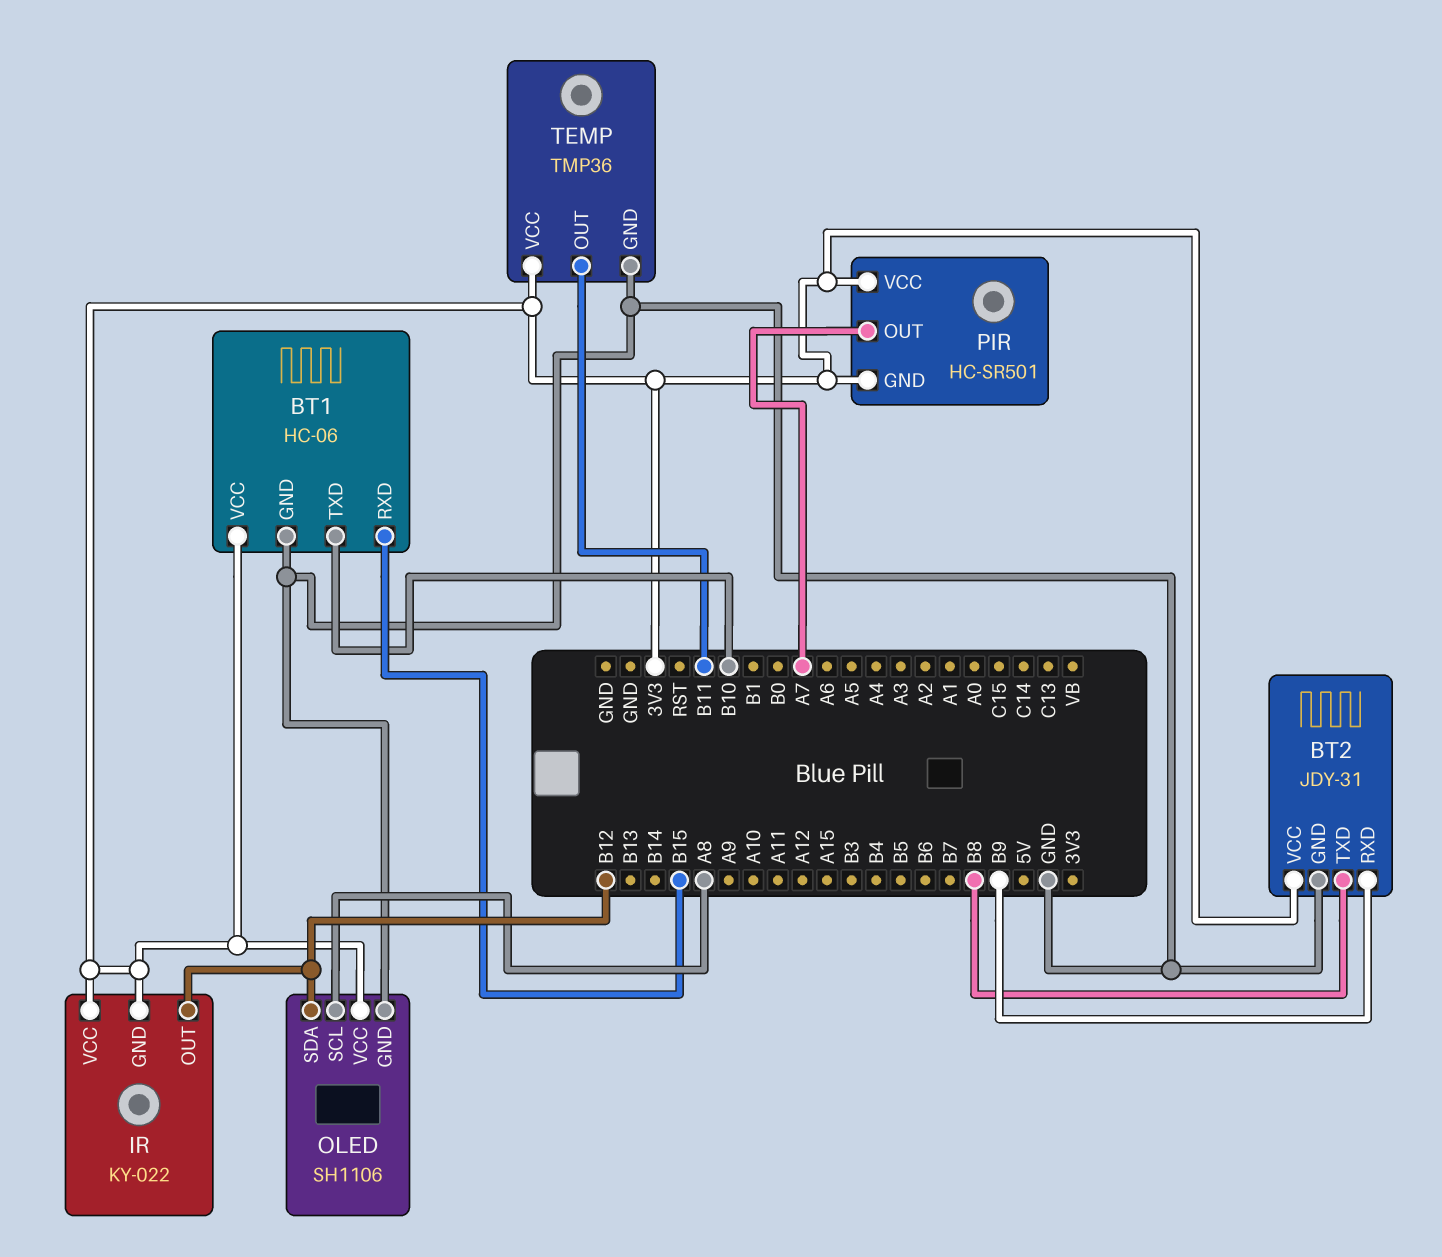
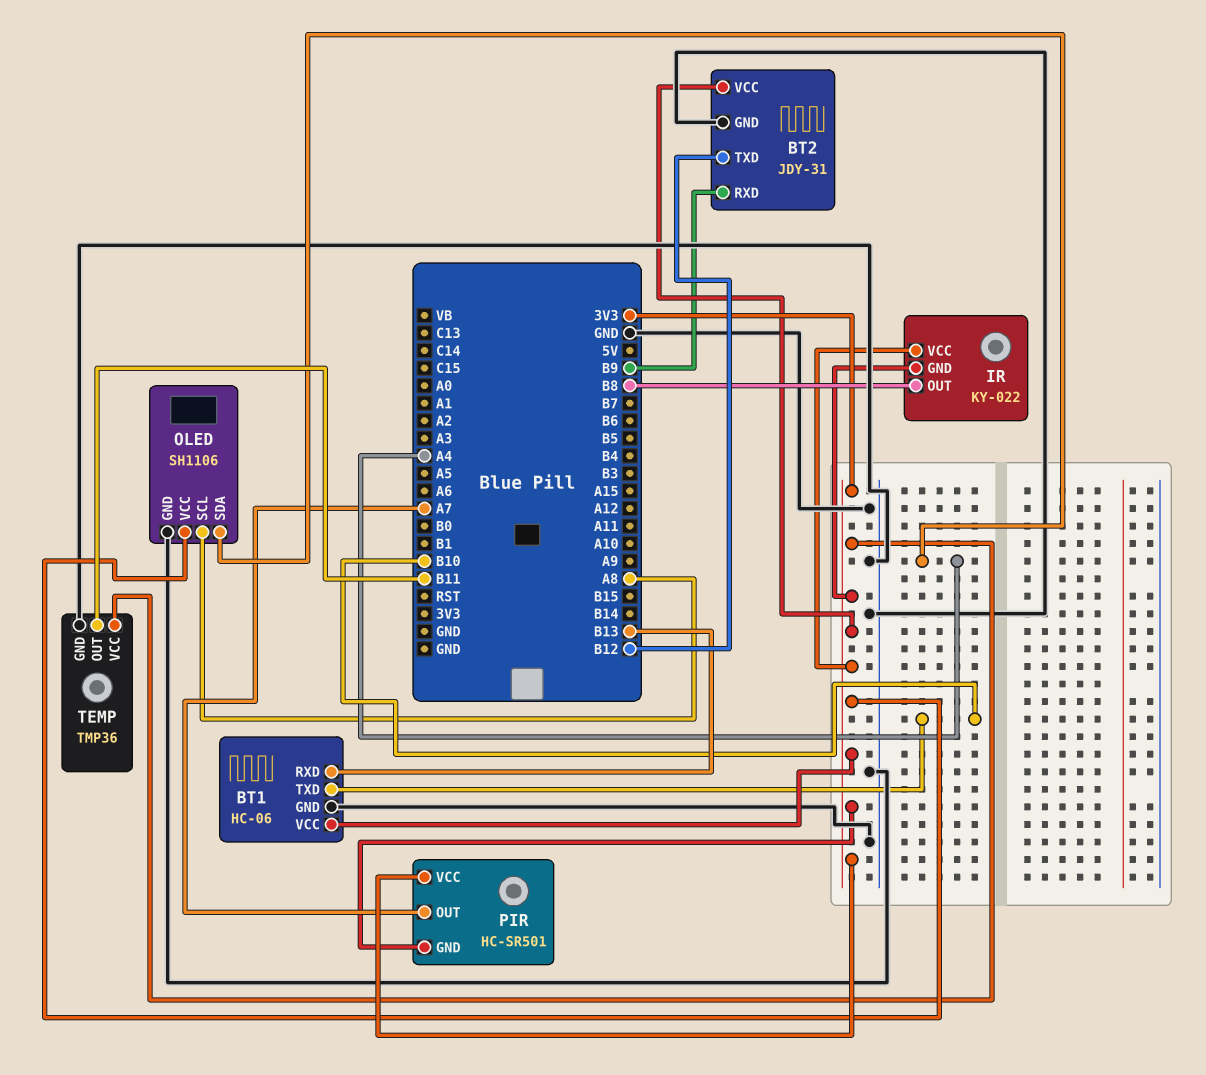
BT1 pin RXD: B15 -> B13
BT2 pin TXD: B8 -> B12
IR pin OUT: B12 -> B8
OLED pin SDA: B12 -> A4

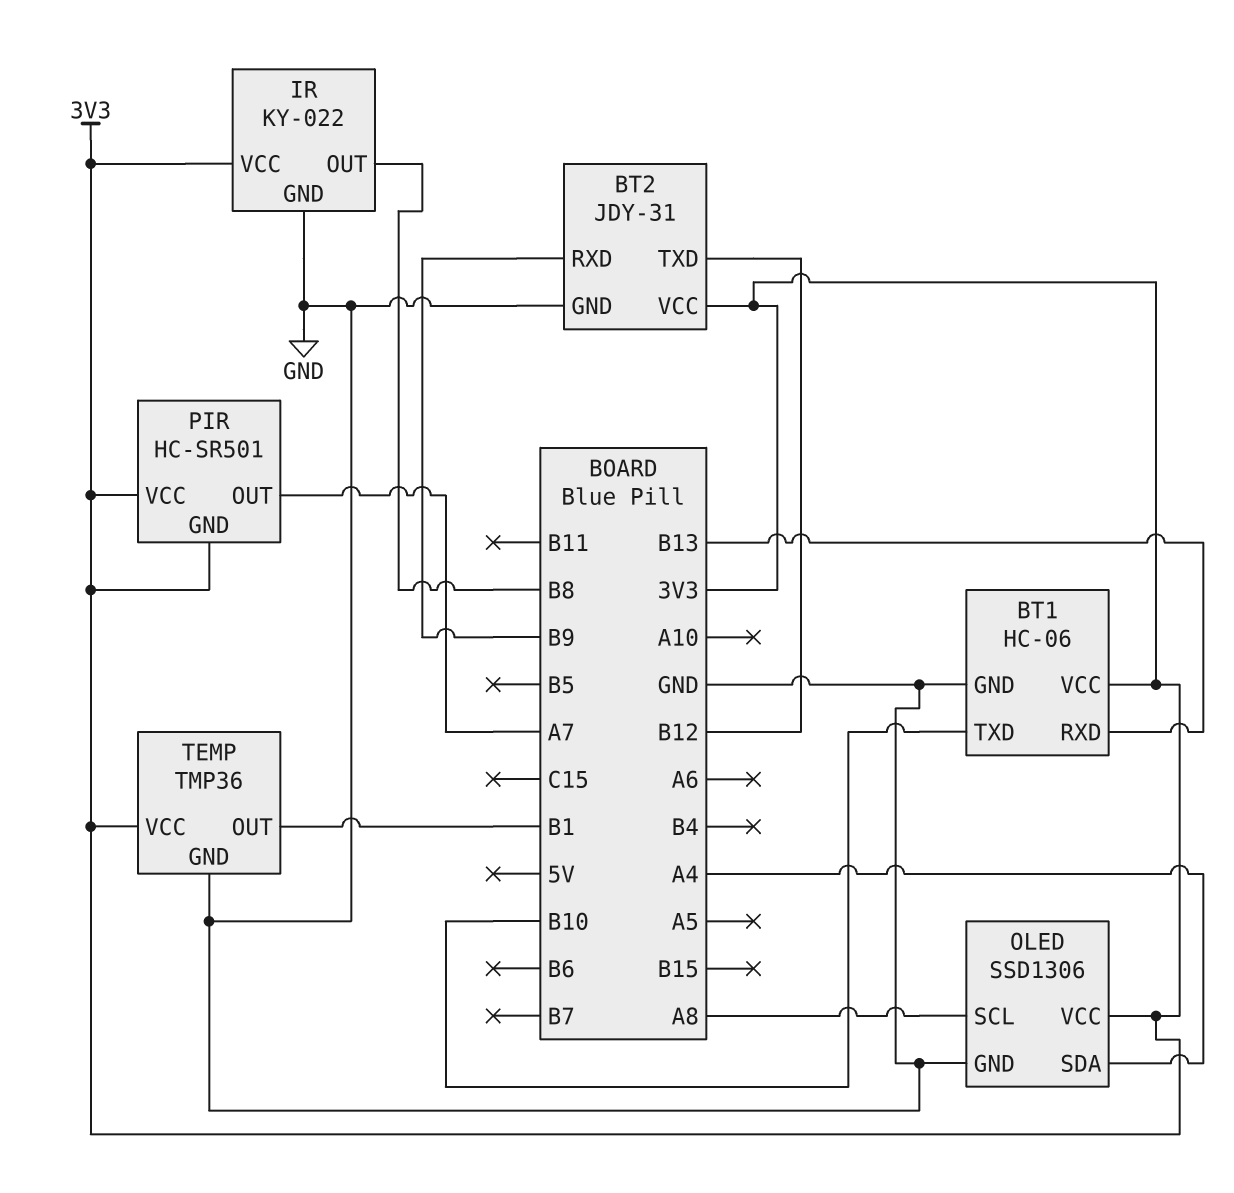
IR pin GND: 3V3 -> GND
OLED: SH1106 -> SSD1306
TEMP pin OUT: B11 -> B1

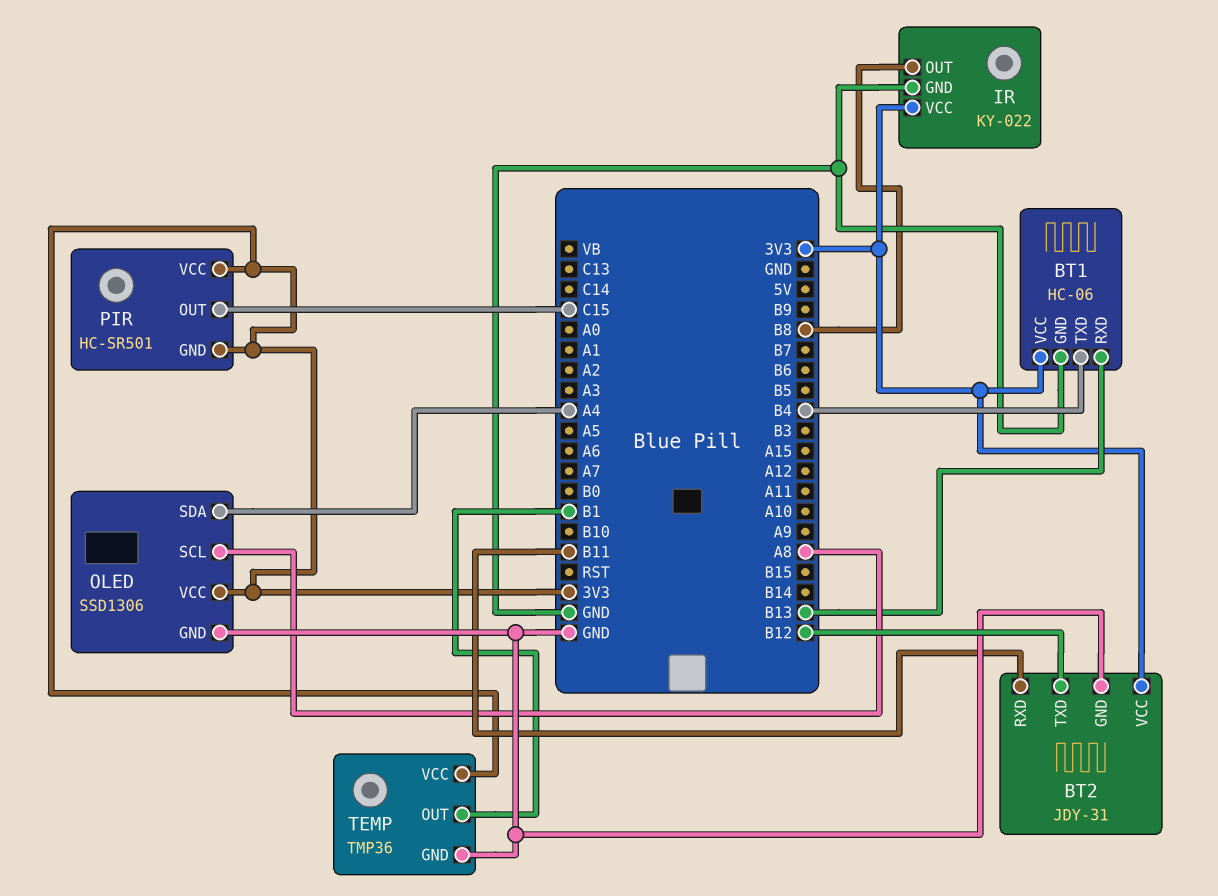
BT1 pin TXD: B10 -> B4
BT2 pin RXD: B9 -> B11
PIR pin OUT: A7 -> C15

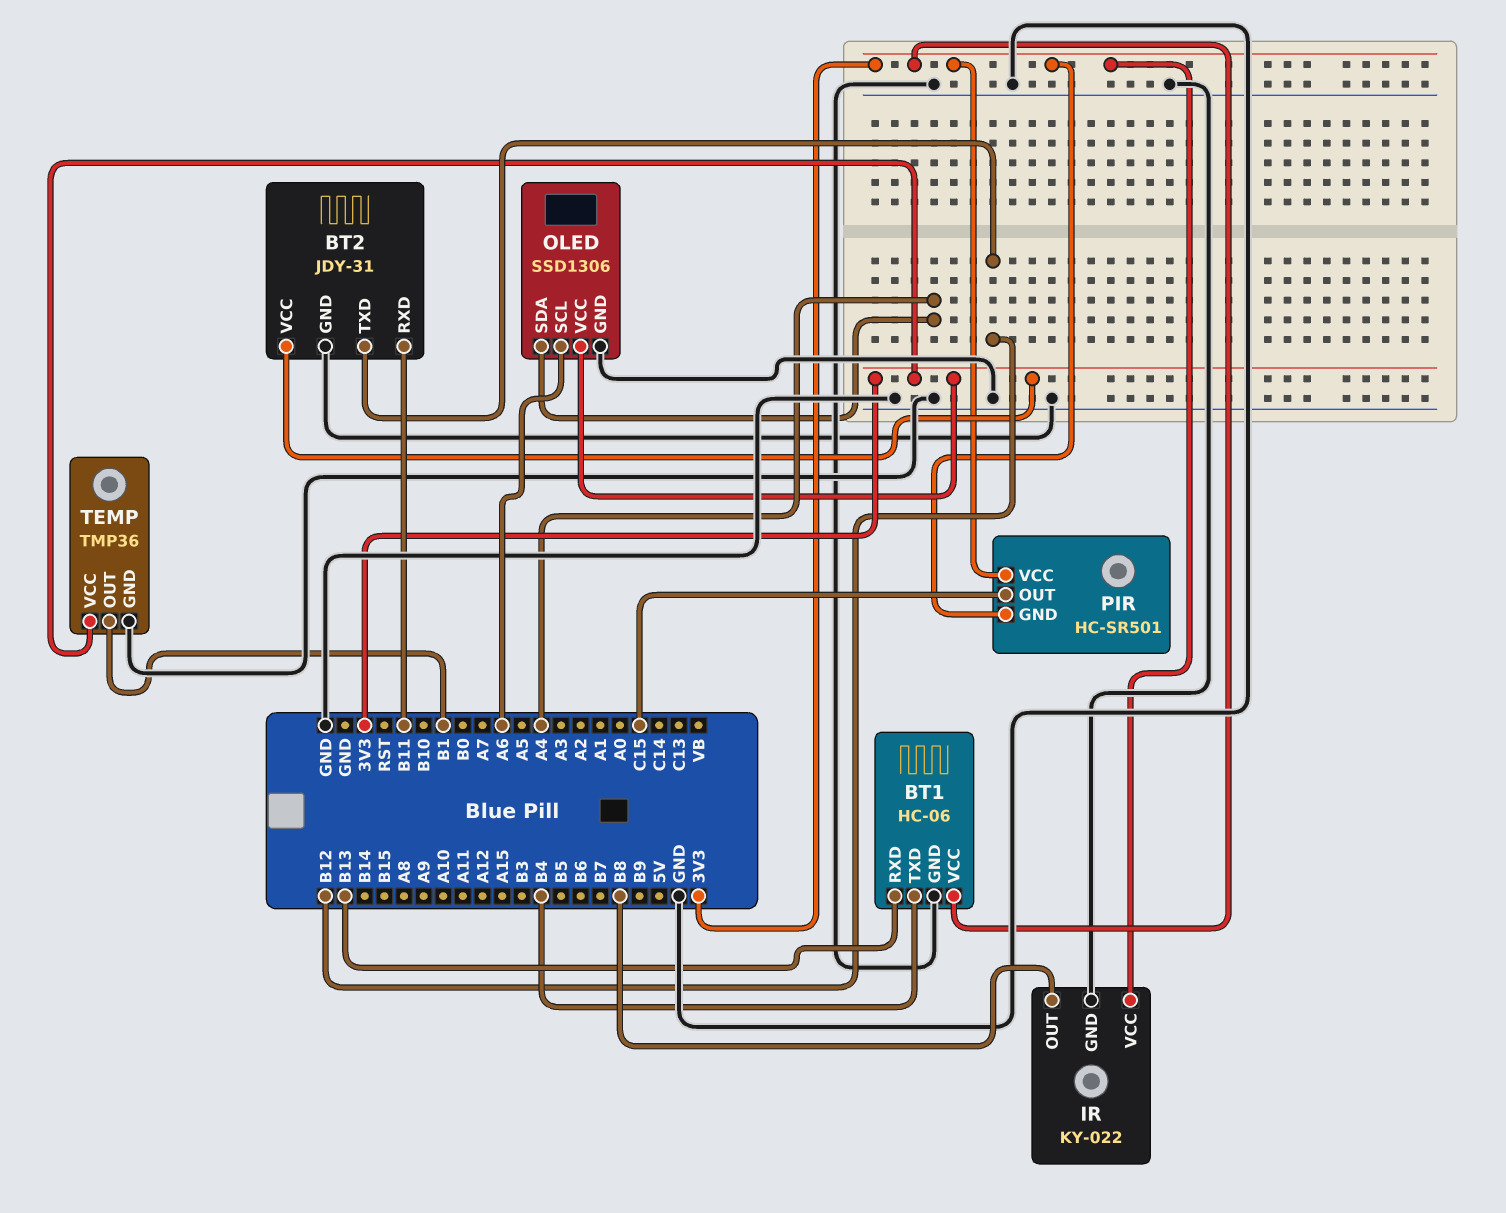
OLED pin SCL: A8 -> A6

